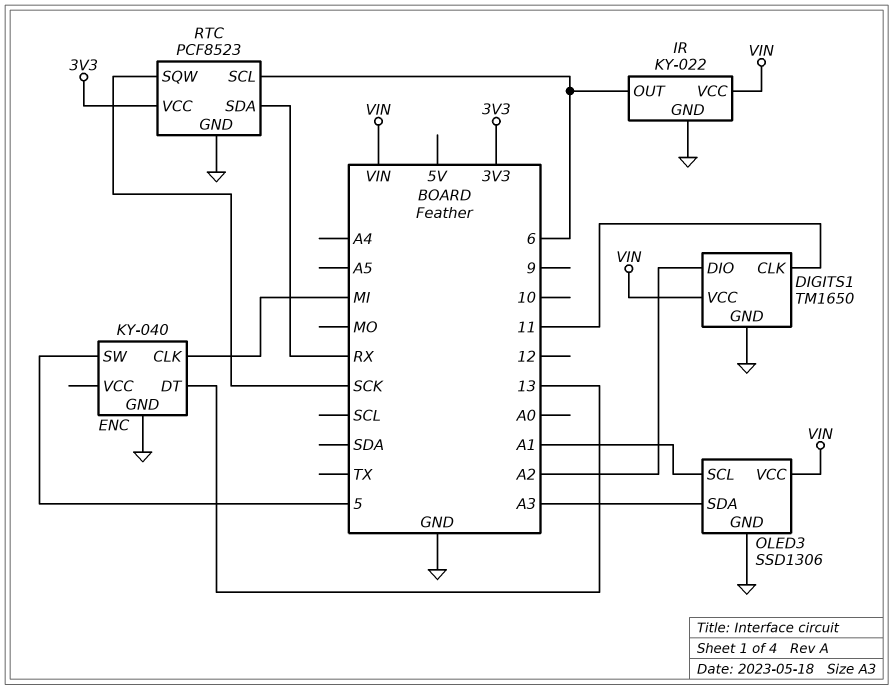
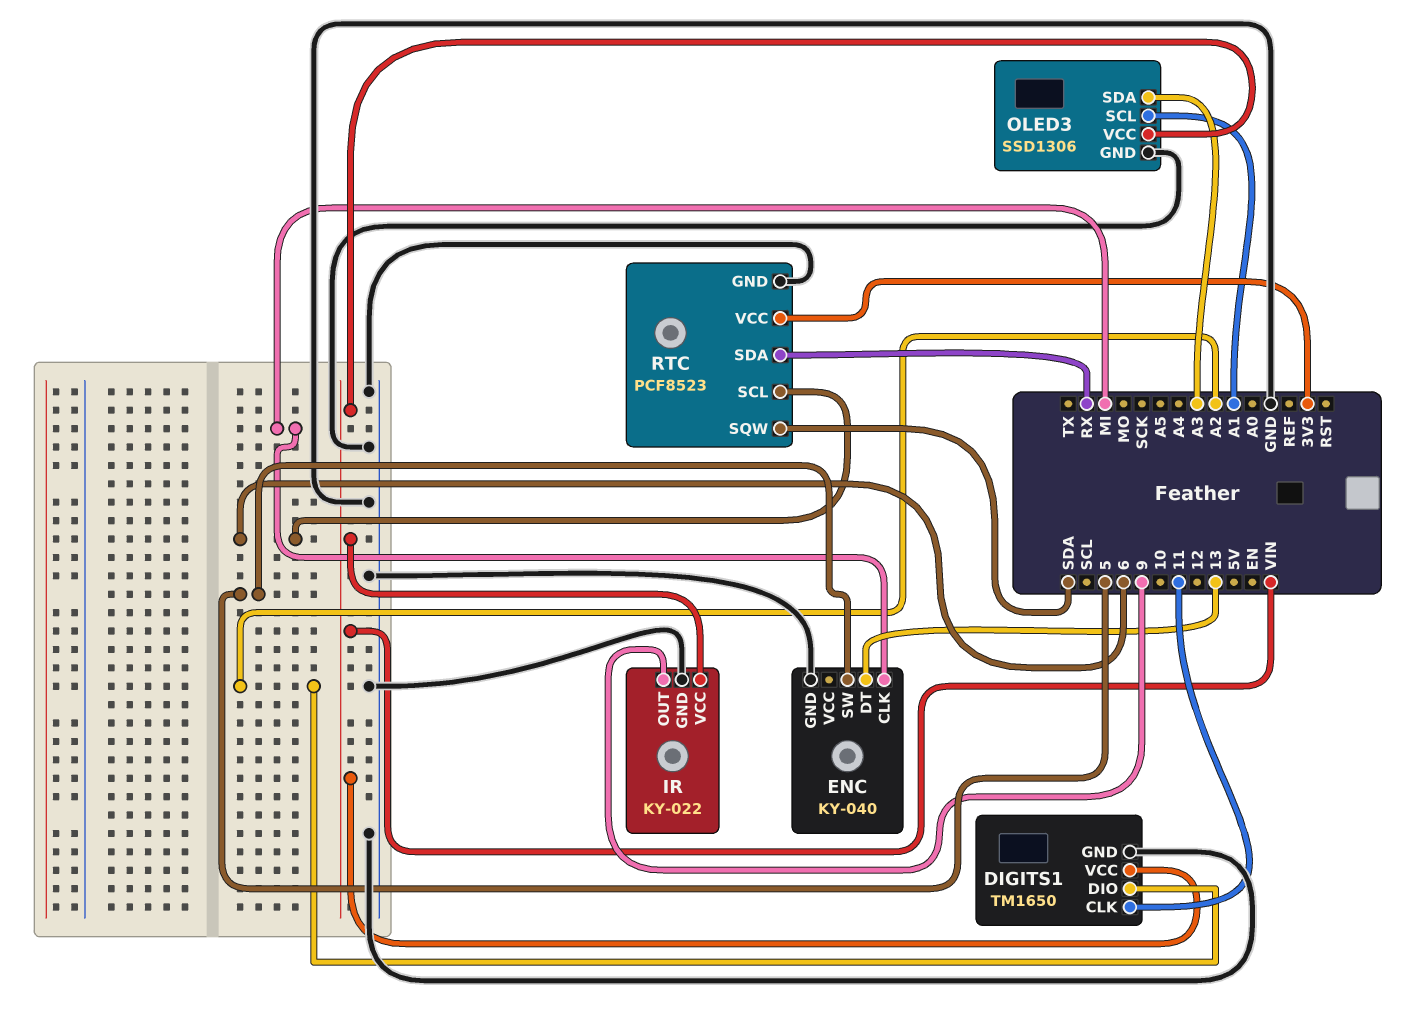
IR pin OUT: 6 -> 9
RTC pin SQW: SCK -> SDA

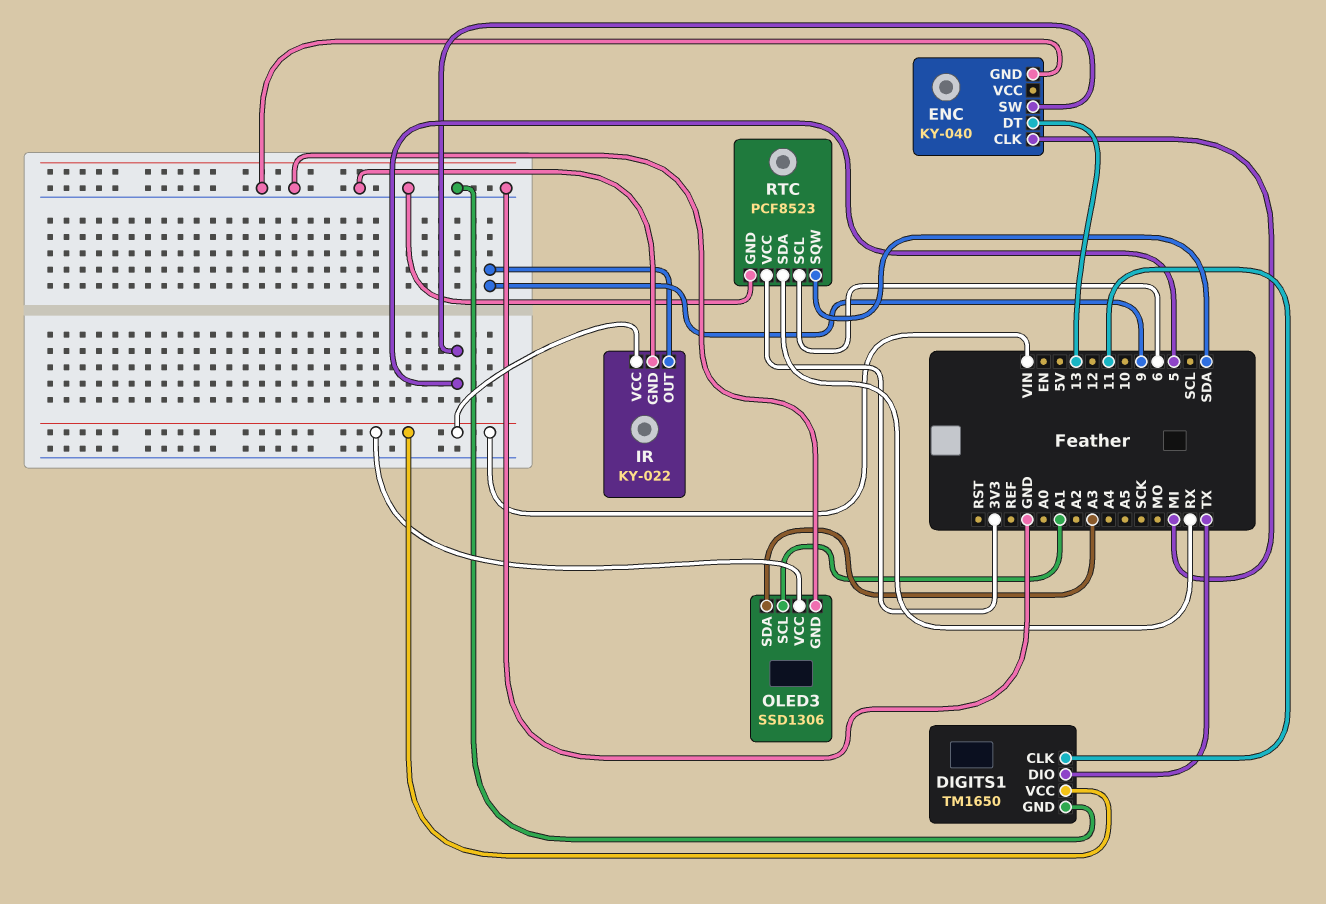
DIGITS1 pin DIO: A2 -> TX

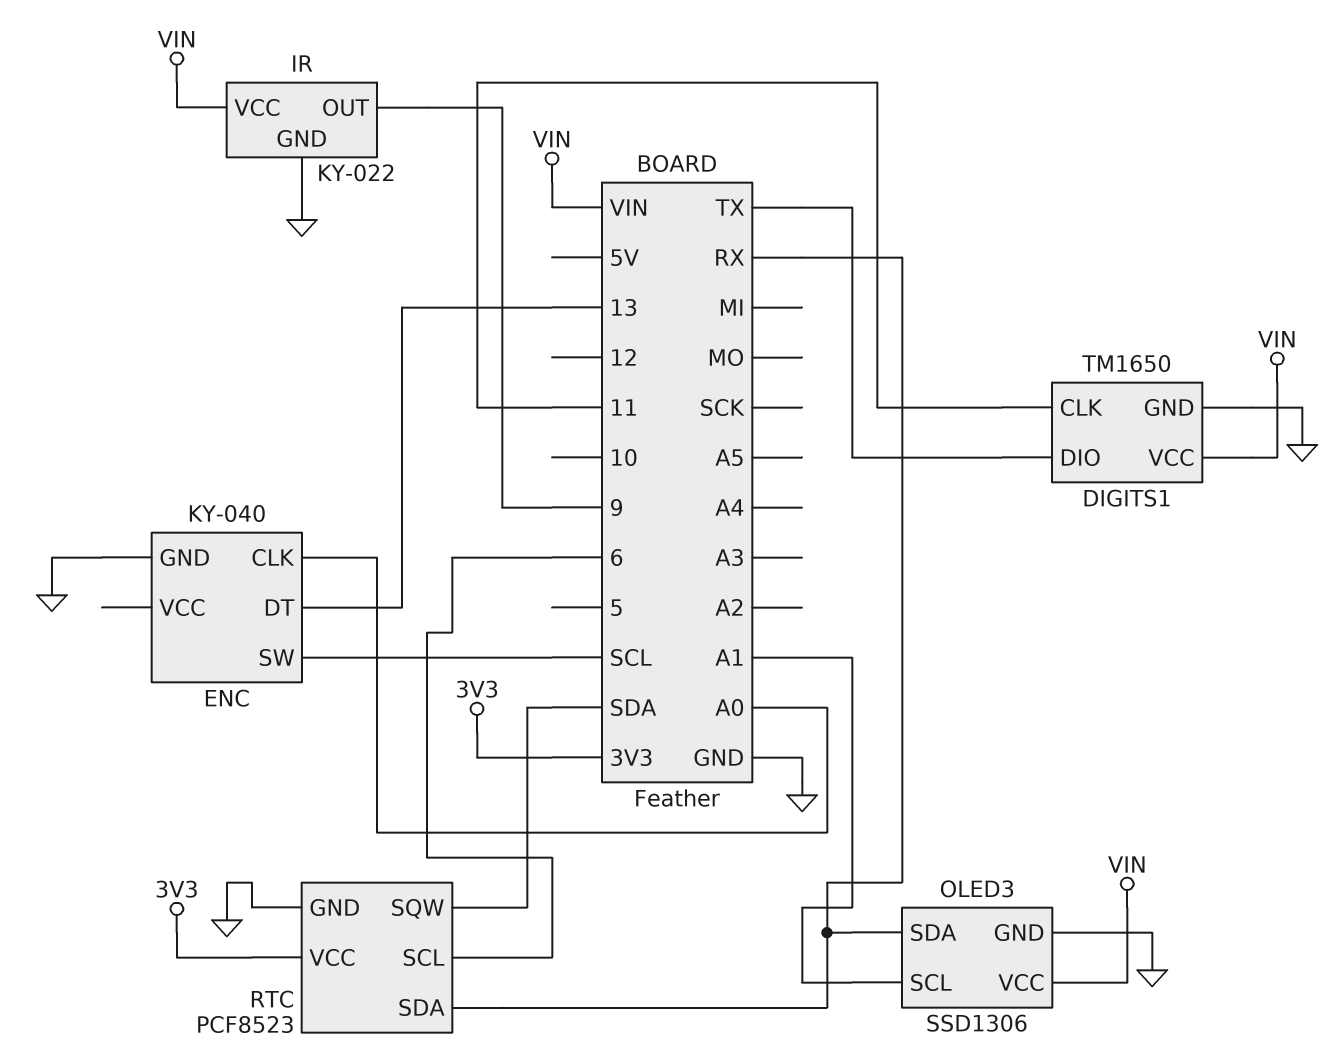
ENC pin CLK: MI -> A0
ENC pin SW: 5 -> SCL
OLED3 pin SDA: A3 -> RX

